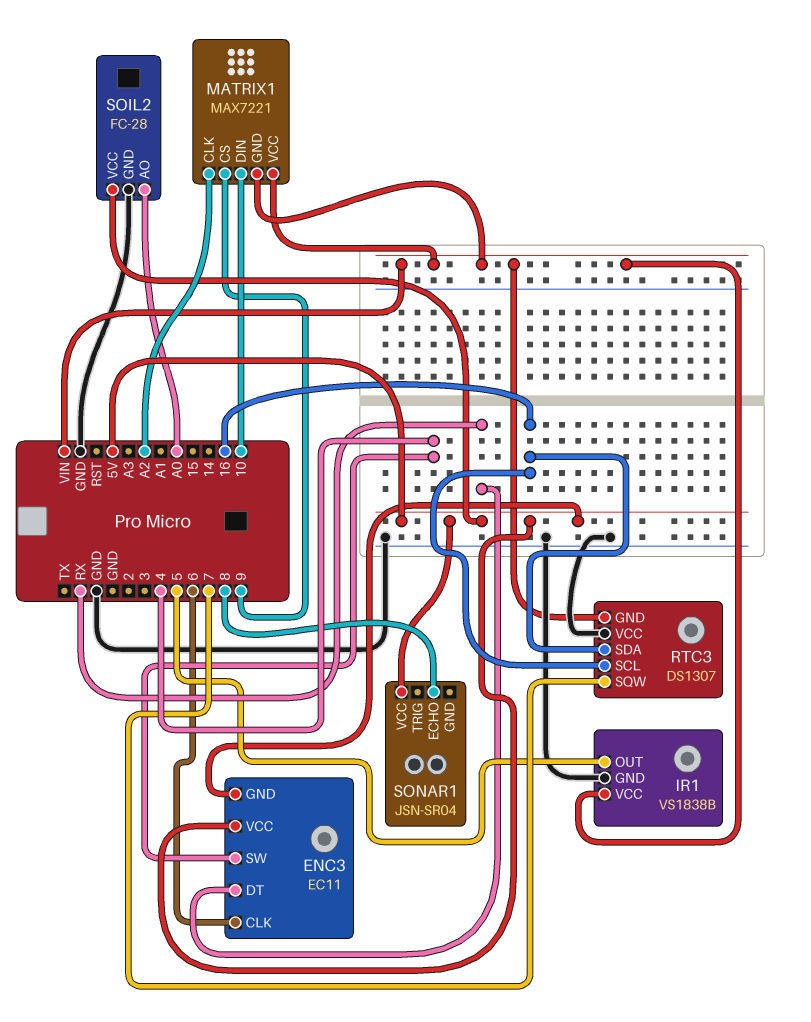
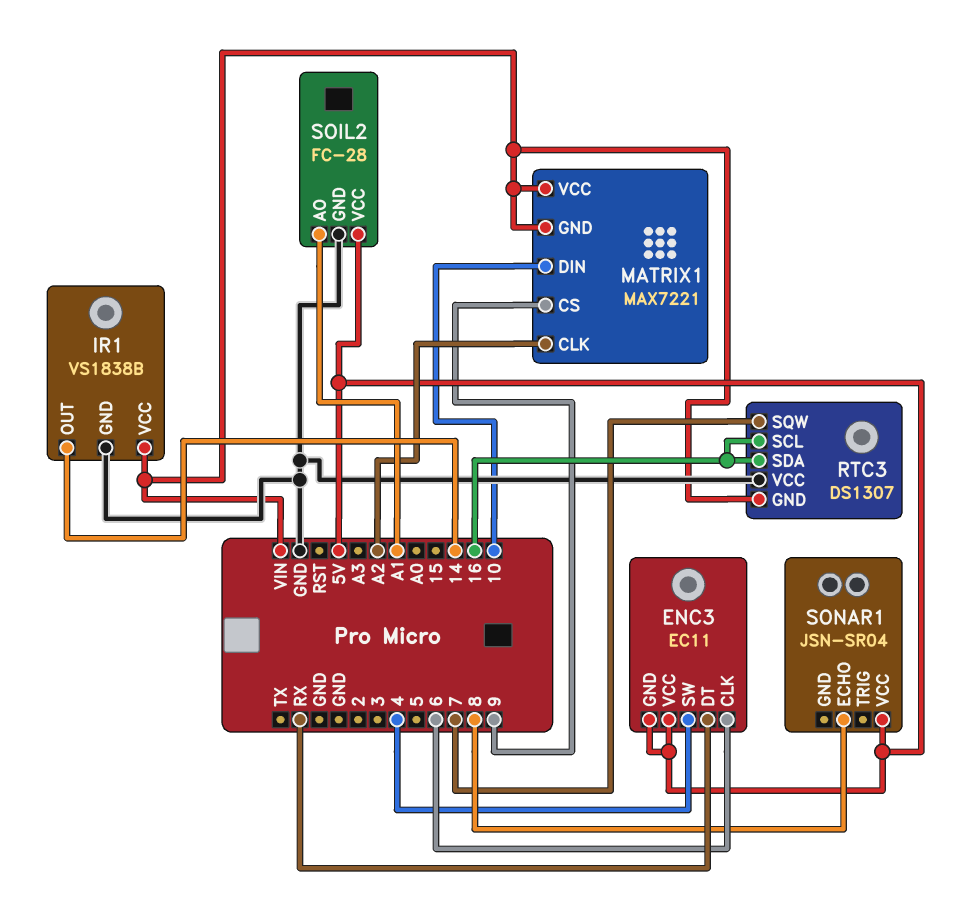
IR1 pin OUT: 5 -> 14
SOIL2 pin AO: A0 -> A1

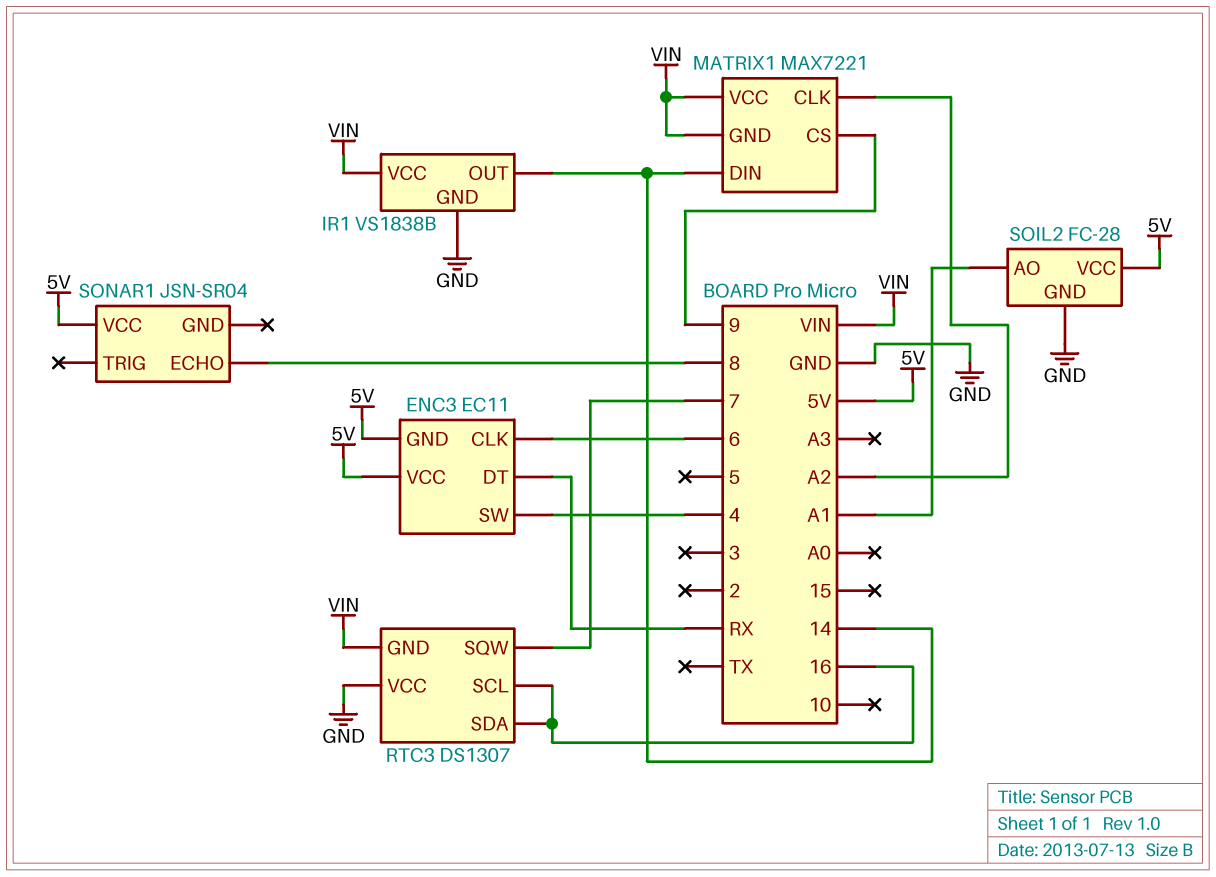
MATRIX1 pin DIN: 10 -> 14

